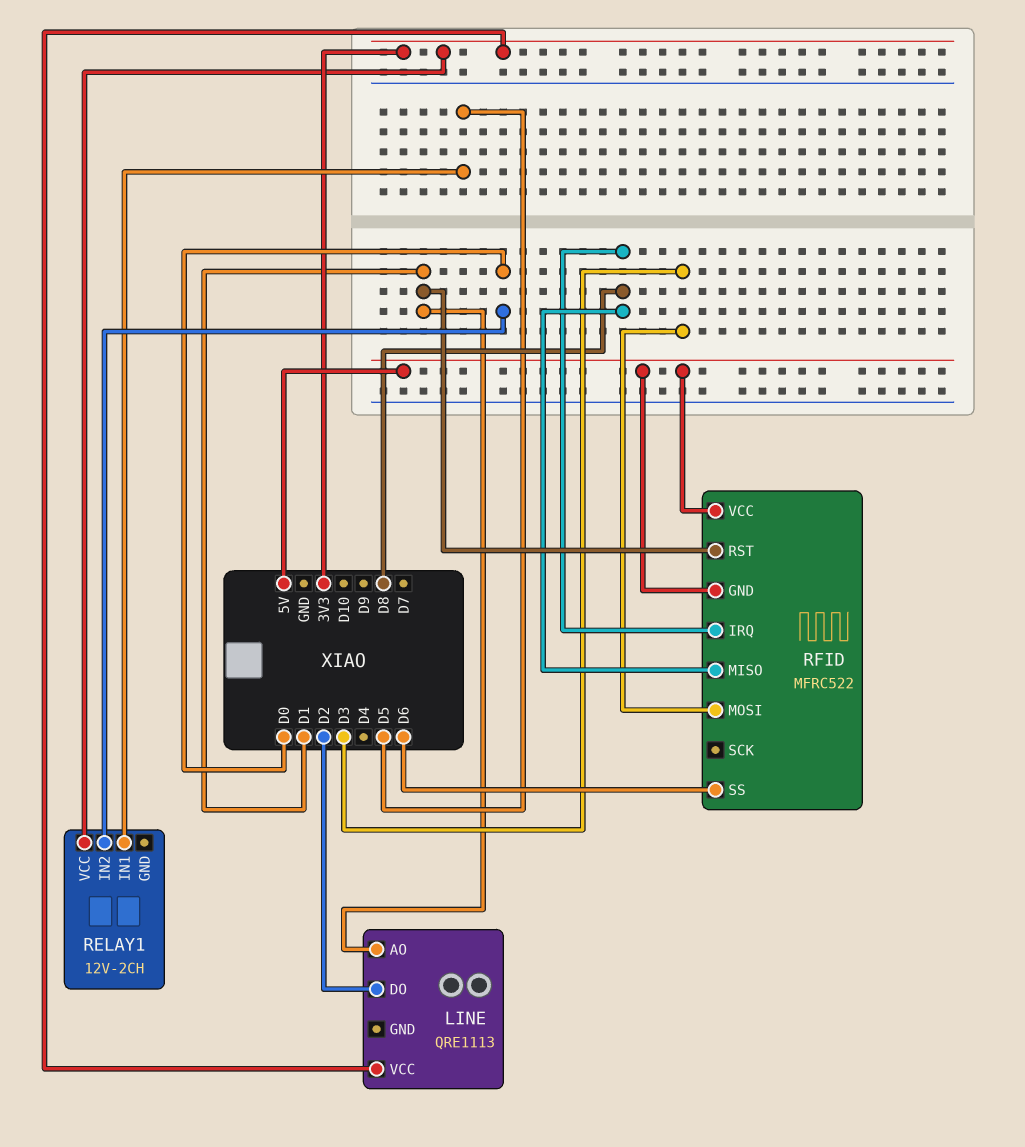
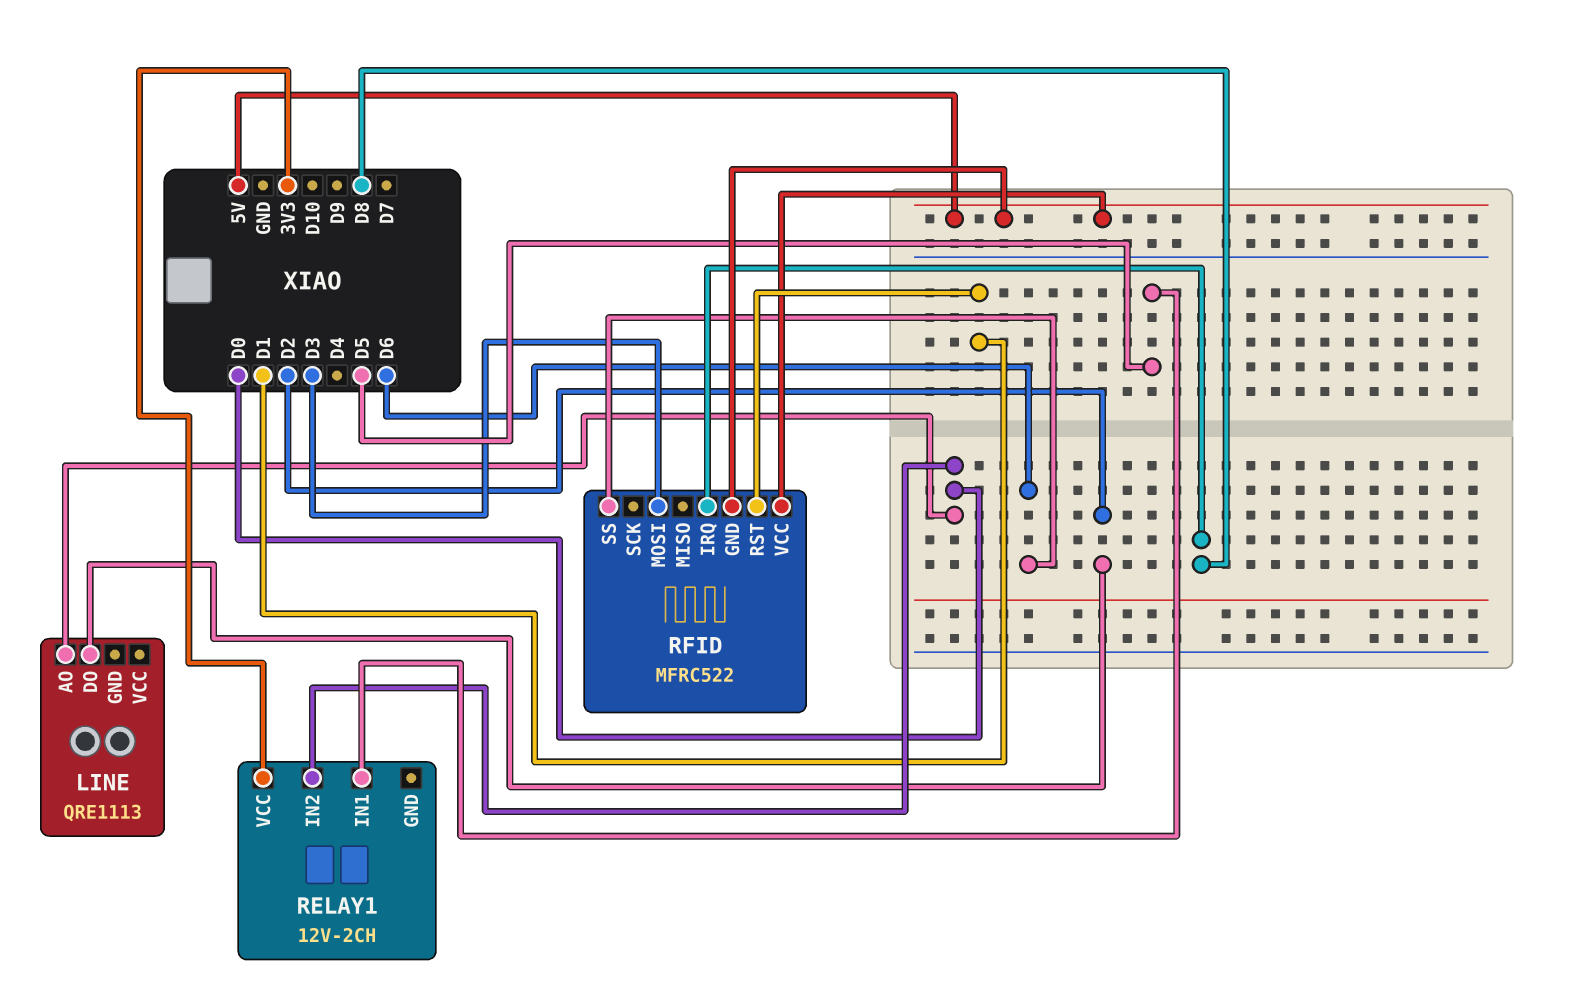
LINE pin AO: D1 -> D0
LINE pin VCC: 3V3 -> none
RFID pin MISO: D8 -> none

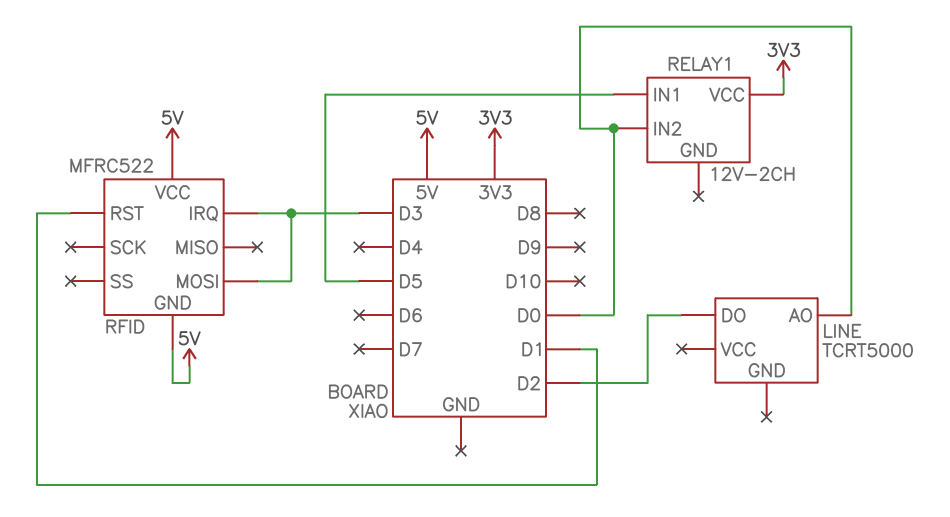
LINE: QRE1113 -> TCRT5000
RFID pin IRQ: D8 -> D3
RFID pin SS: D6 -> none

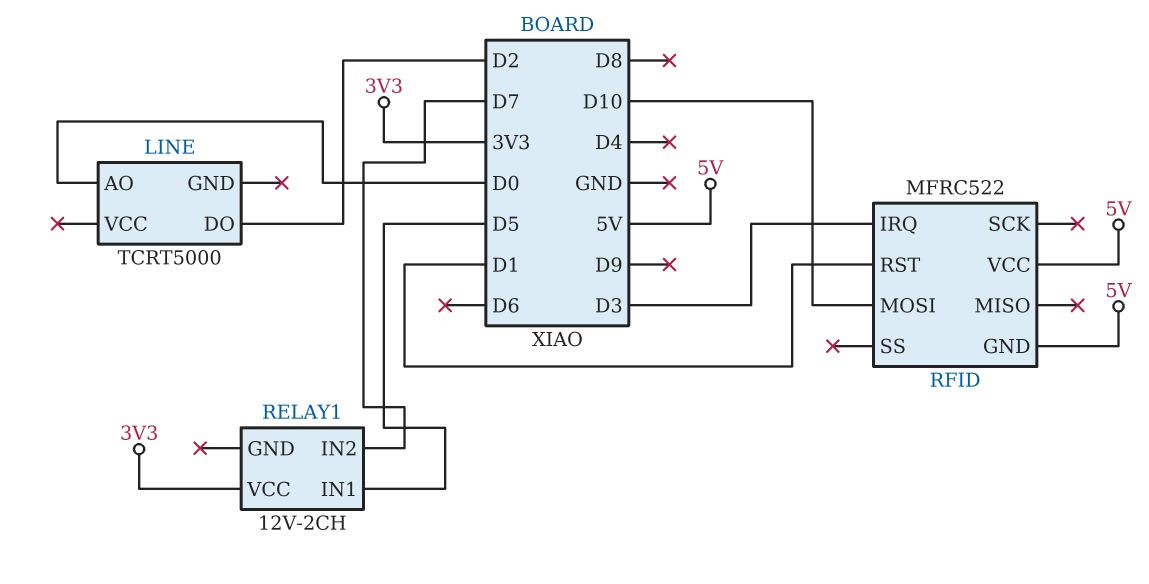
RELAY1 pin IN2: D0 -> D7
RFID pin MOSI: D3 -> D10

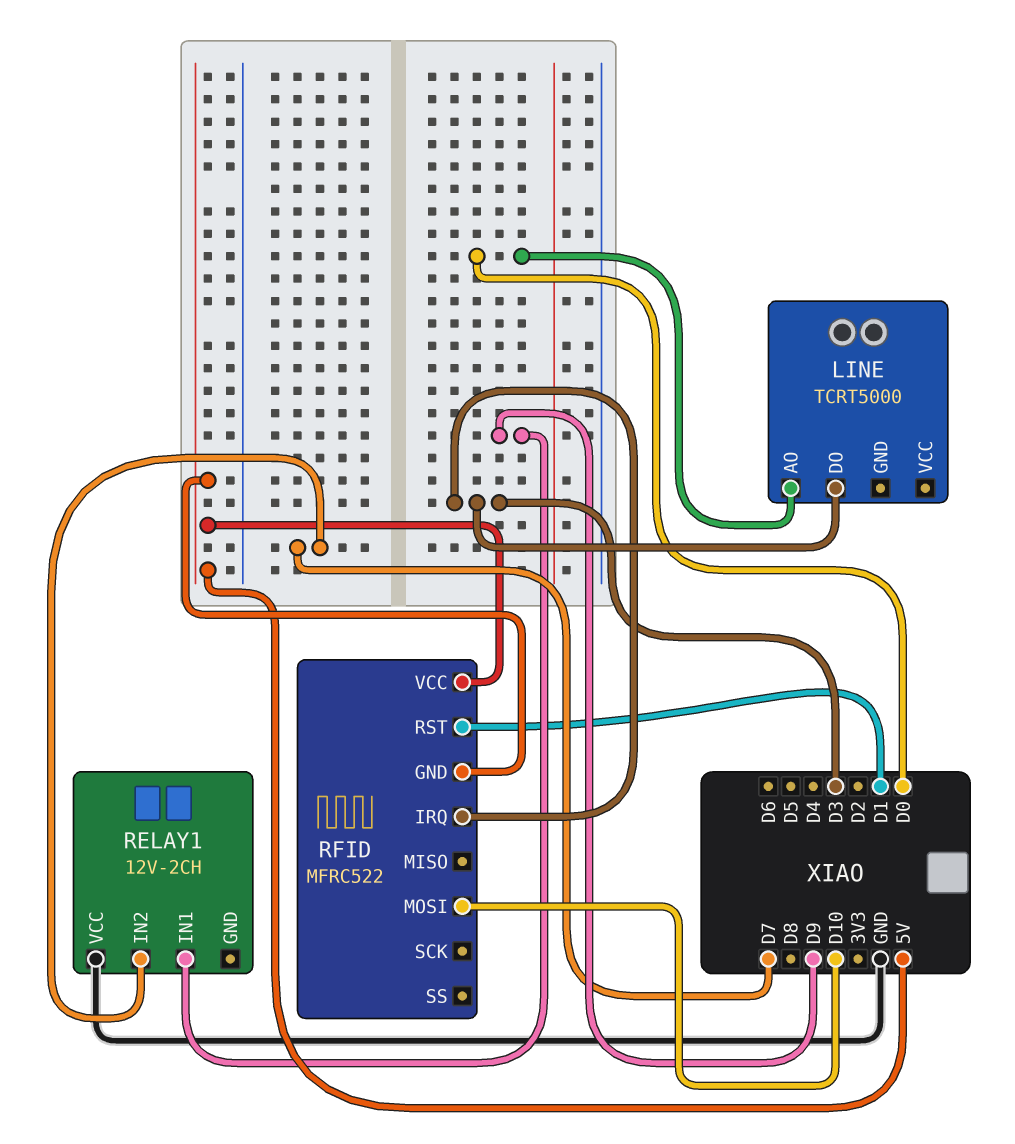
LINE pin DO: D2 -> D3
RELAY1 pin IN1: D5 -> D9
RELAY1 pin VCC: 3V3 -> GND

